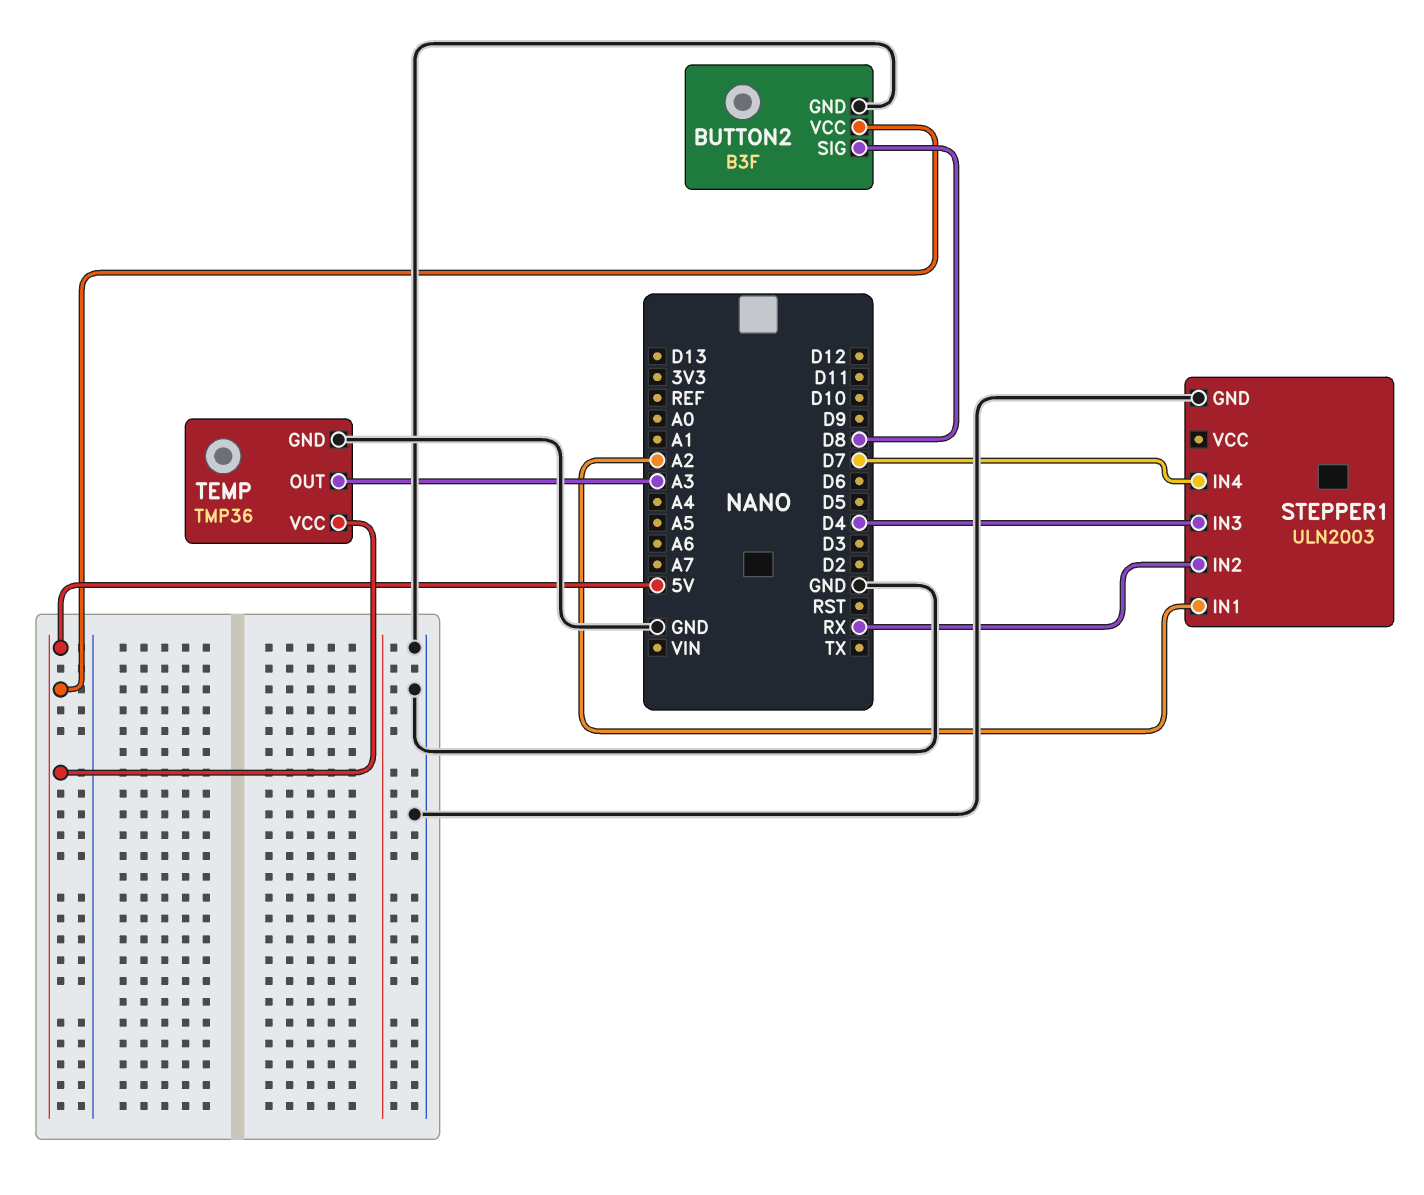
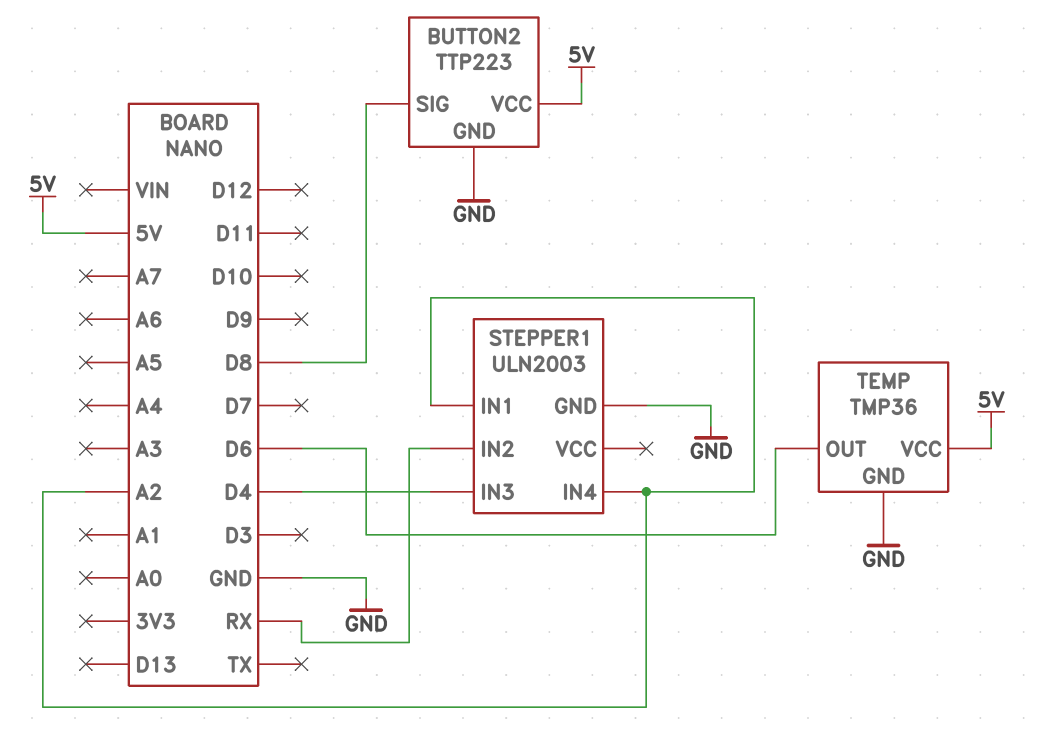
BUTTON2: B3F -> TTP223
STEPPER1 pin IN4: D7 -> A2
TEMP pin OUT: A3 -> D6

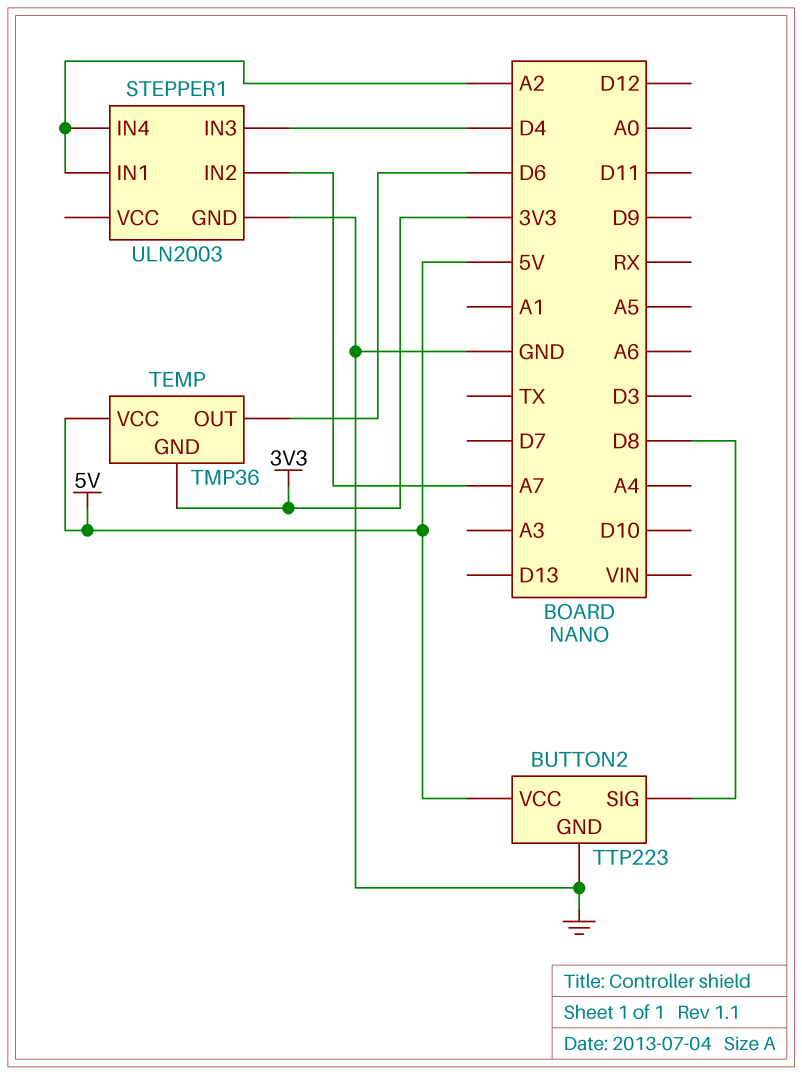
STEPPER1 pin IN2: RX -> A7
TEMP pin GND: GND -> 3V3

